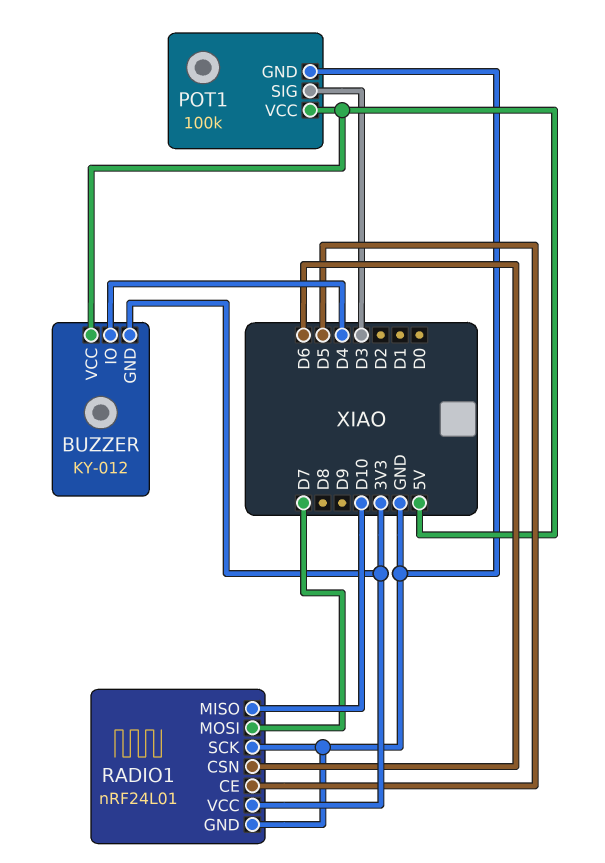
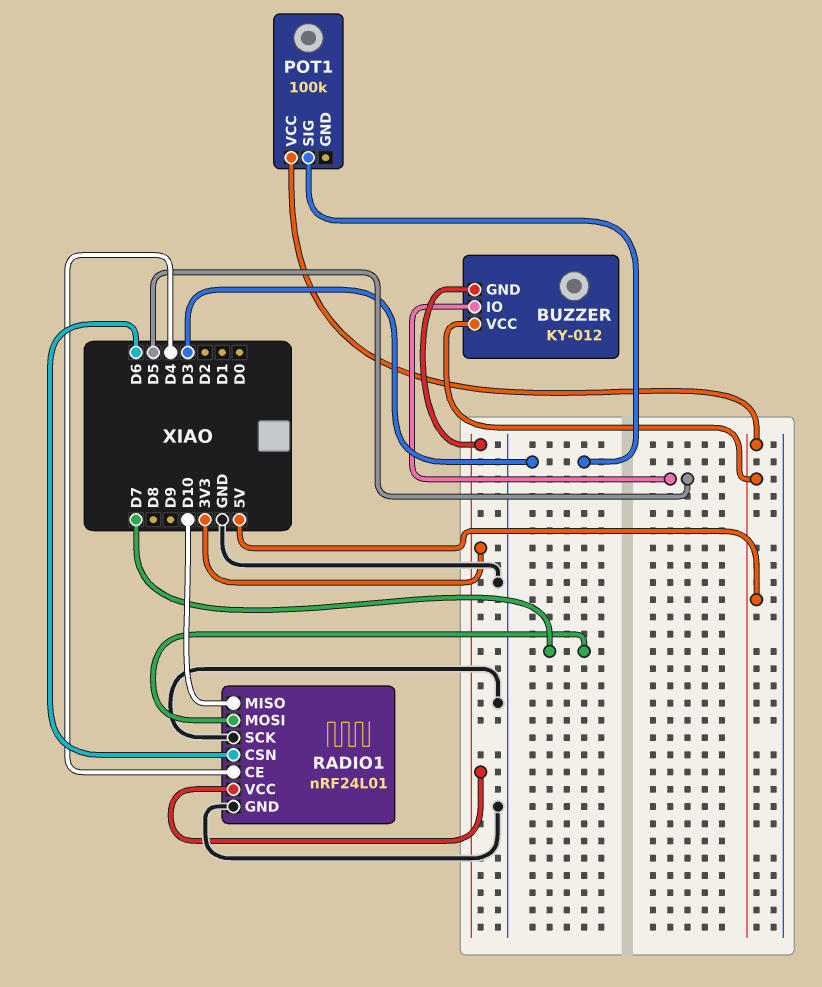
BUZZER pin IO: D4 -> D5
POT1 pin GND: GND -> none
RADIO1 pin CE: D5 -> D4

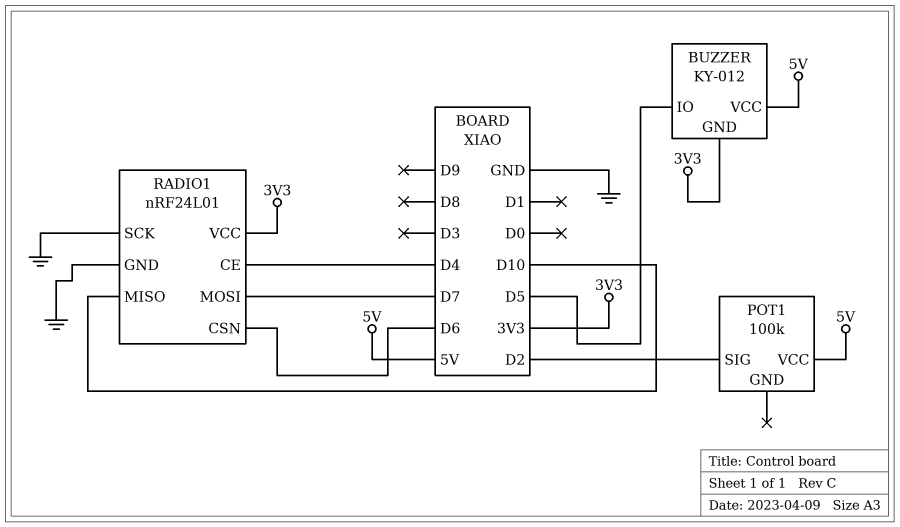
POT1 pin SIG: D3 -> D2

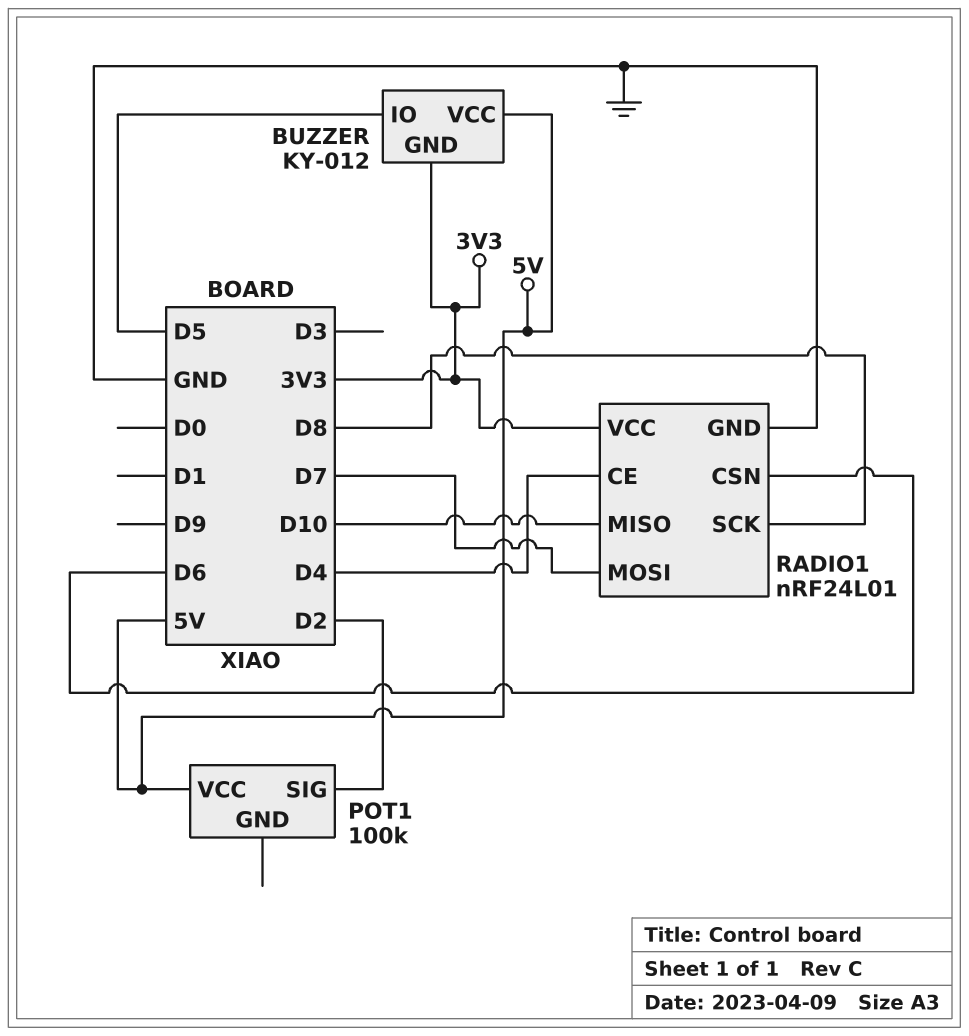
RADIO1 pin SCK: GND -> D8

